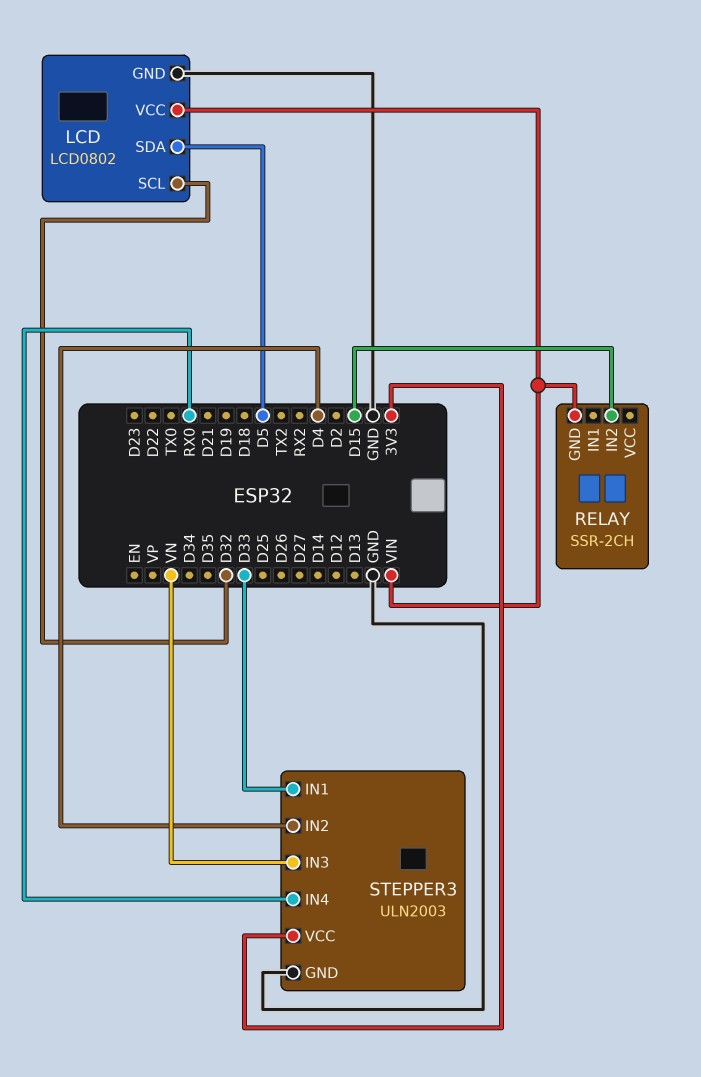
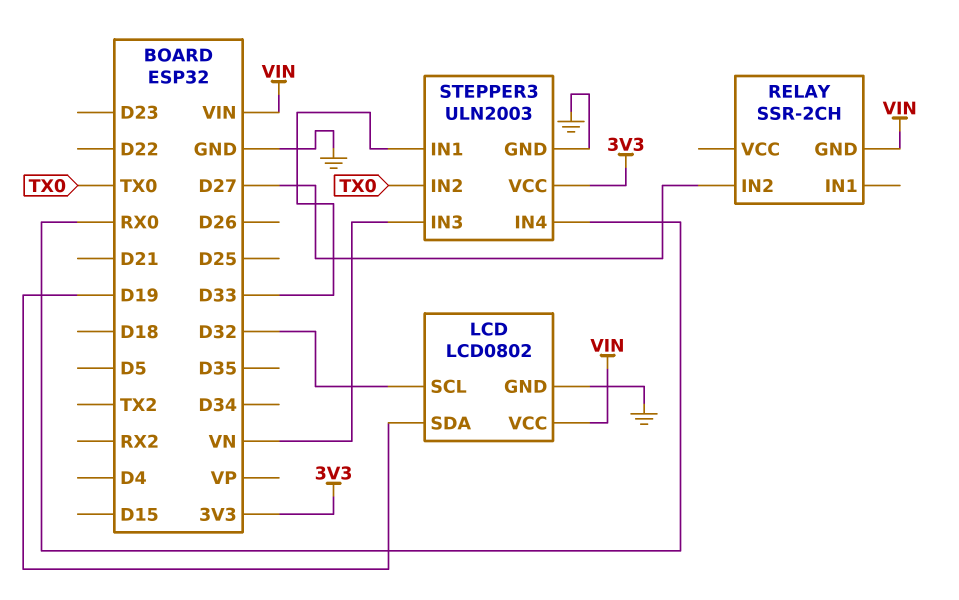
LCD pin SDA: D5 -> D19
RELAY pin IN2: D15 -> D27
STEPPER3 pin IN2: D4 -> TX0

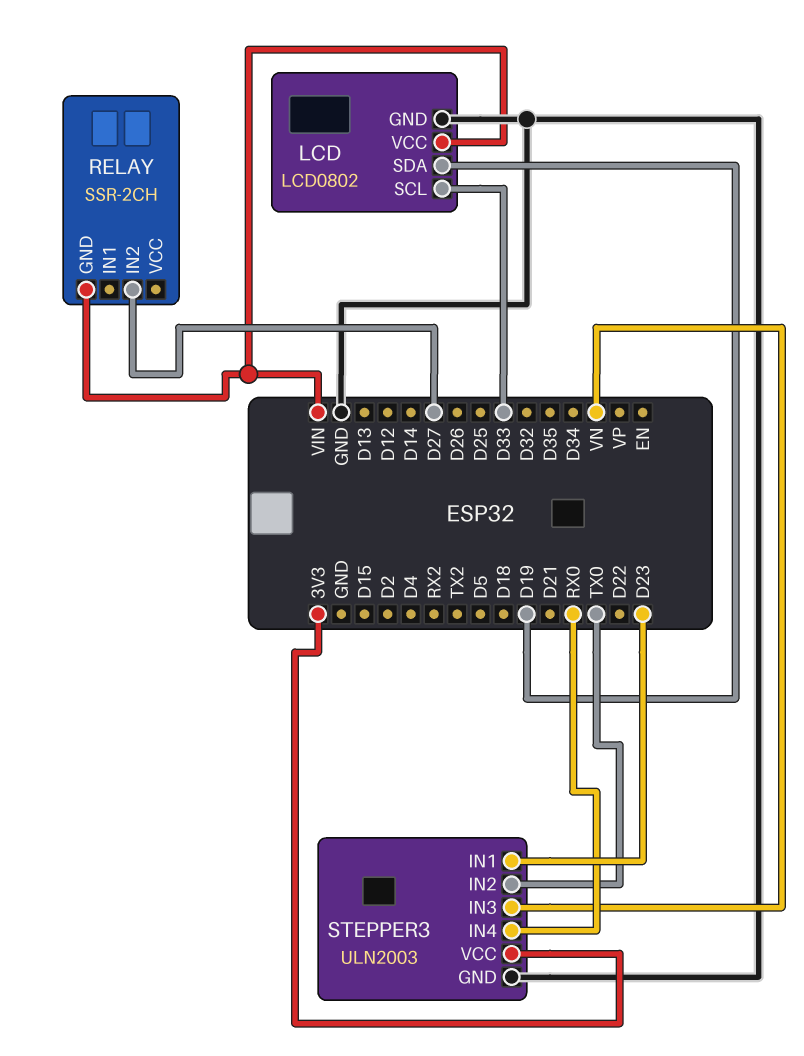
LCD pin SCL: D32 -> D33
STEPPER3 pin IN1: D33 -> D23

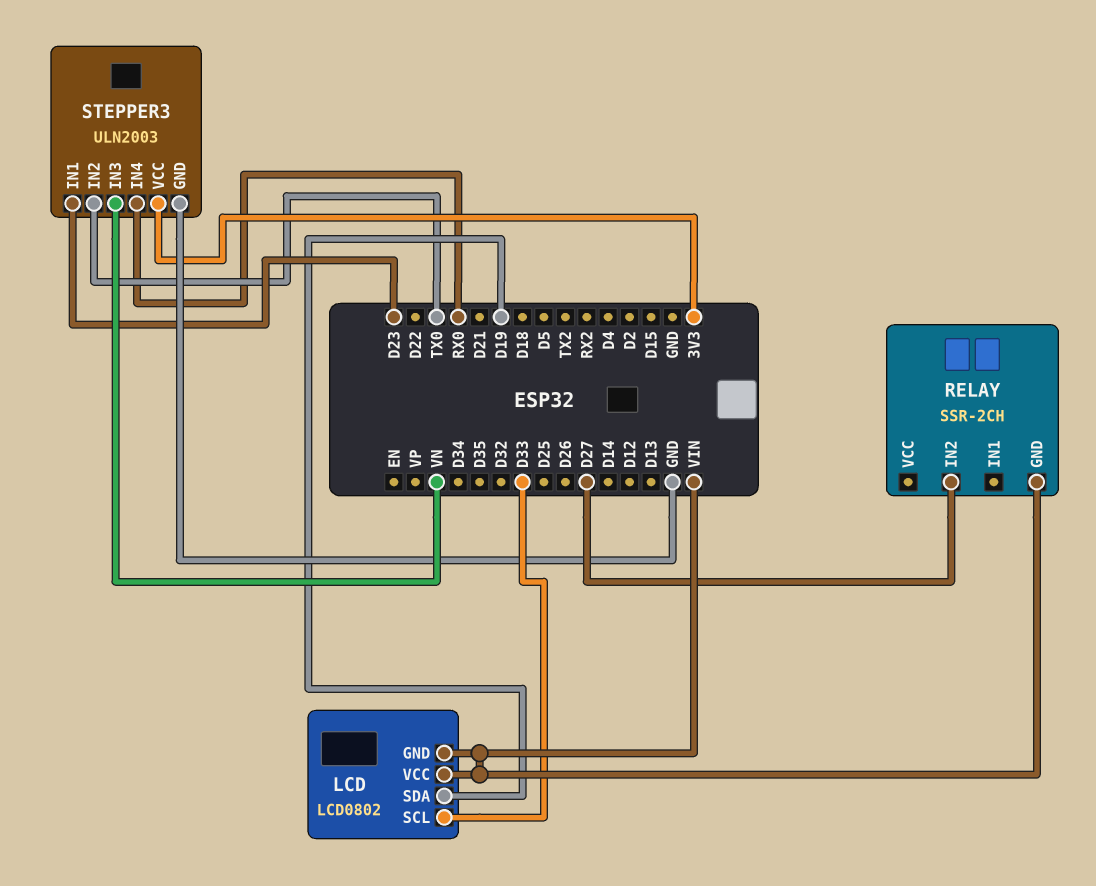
LCD pin GND: GND -> VIN

